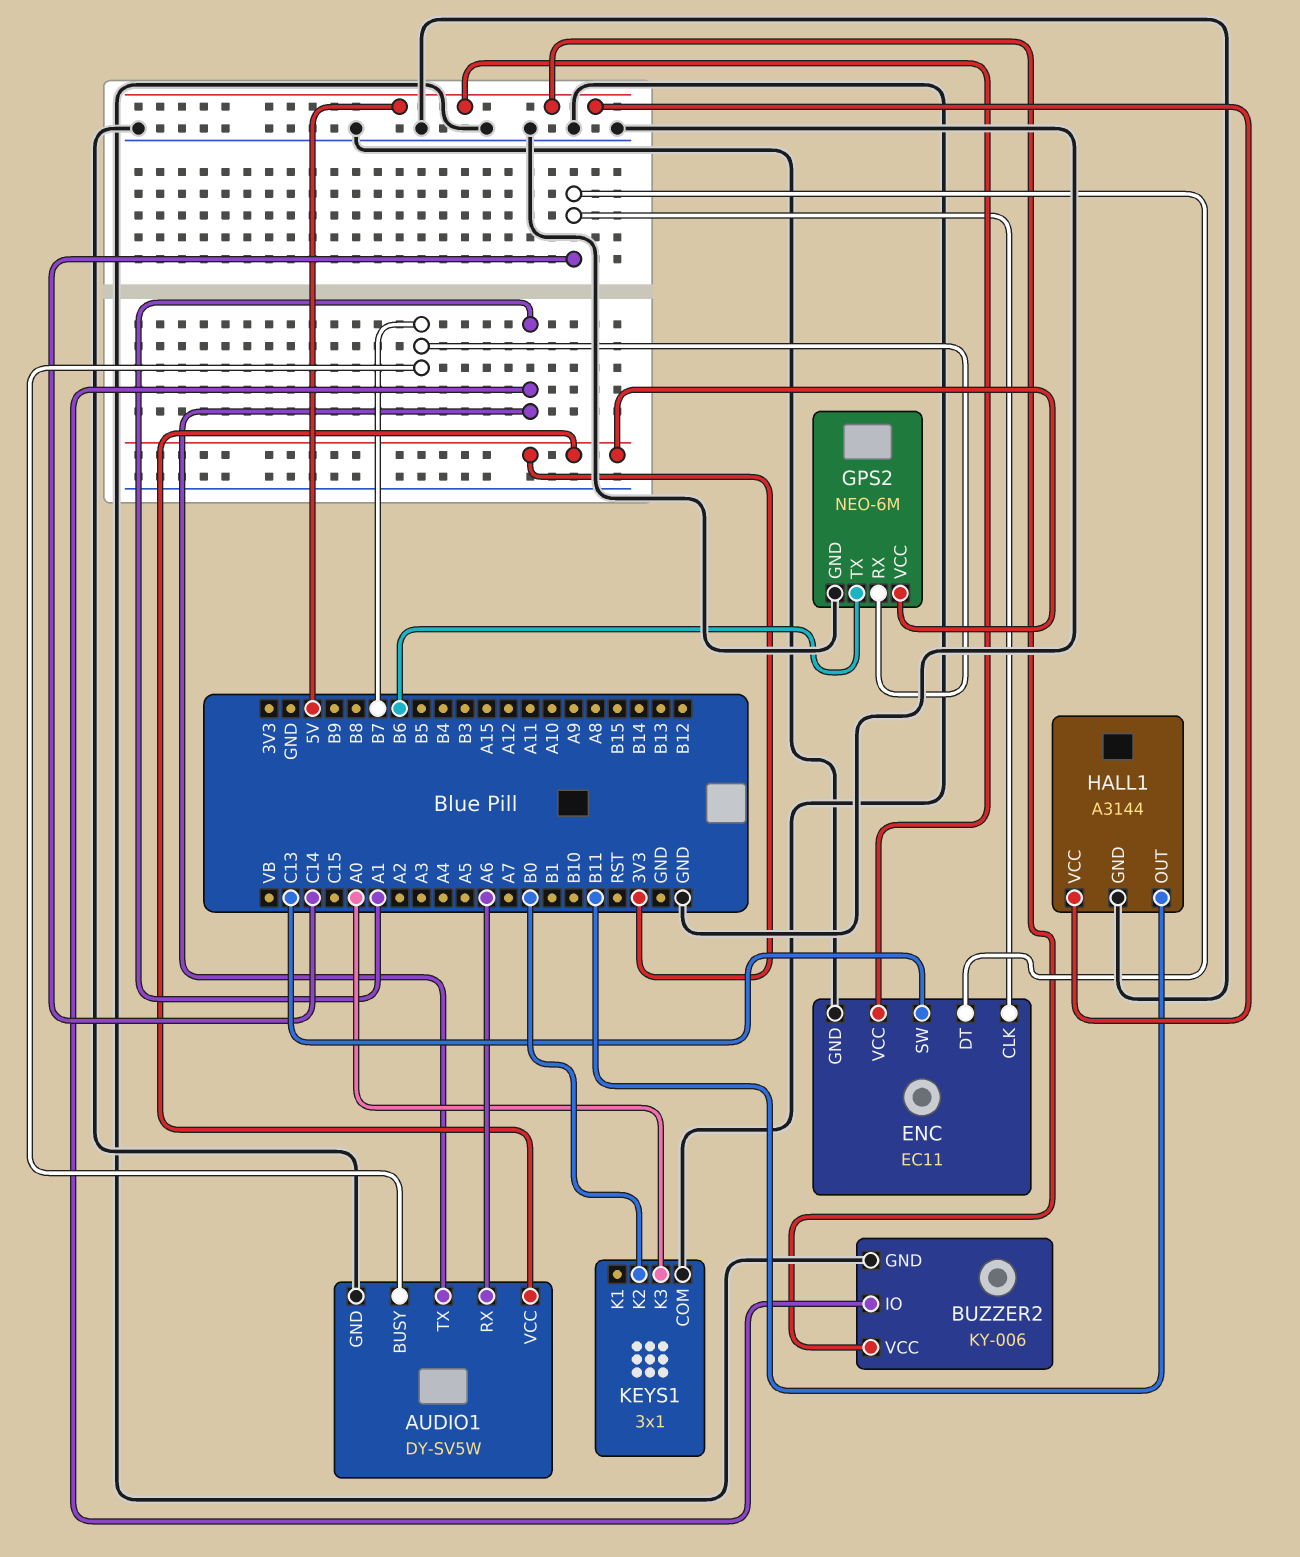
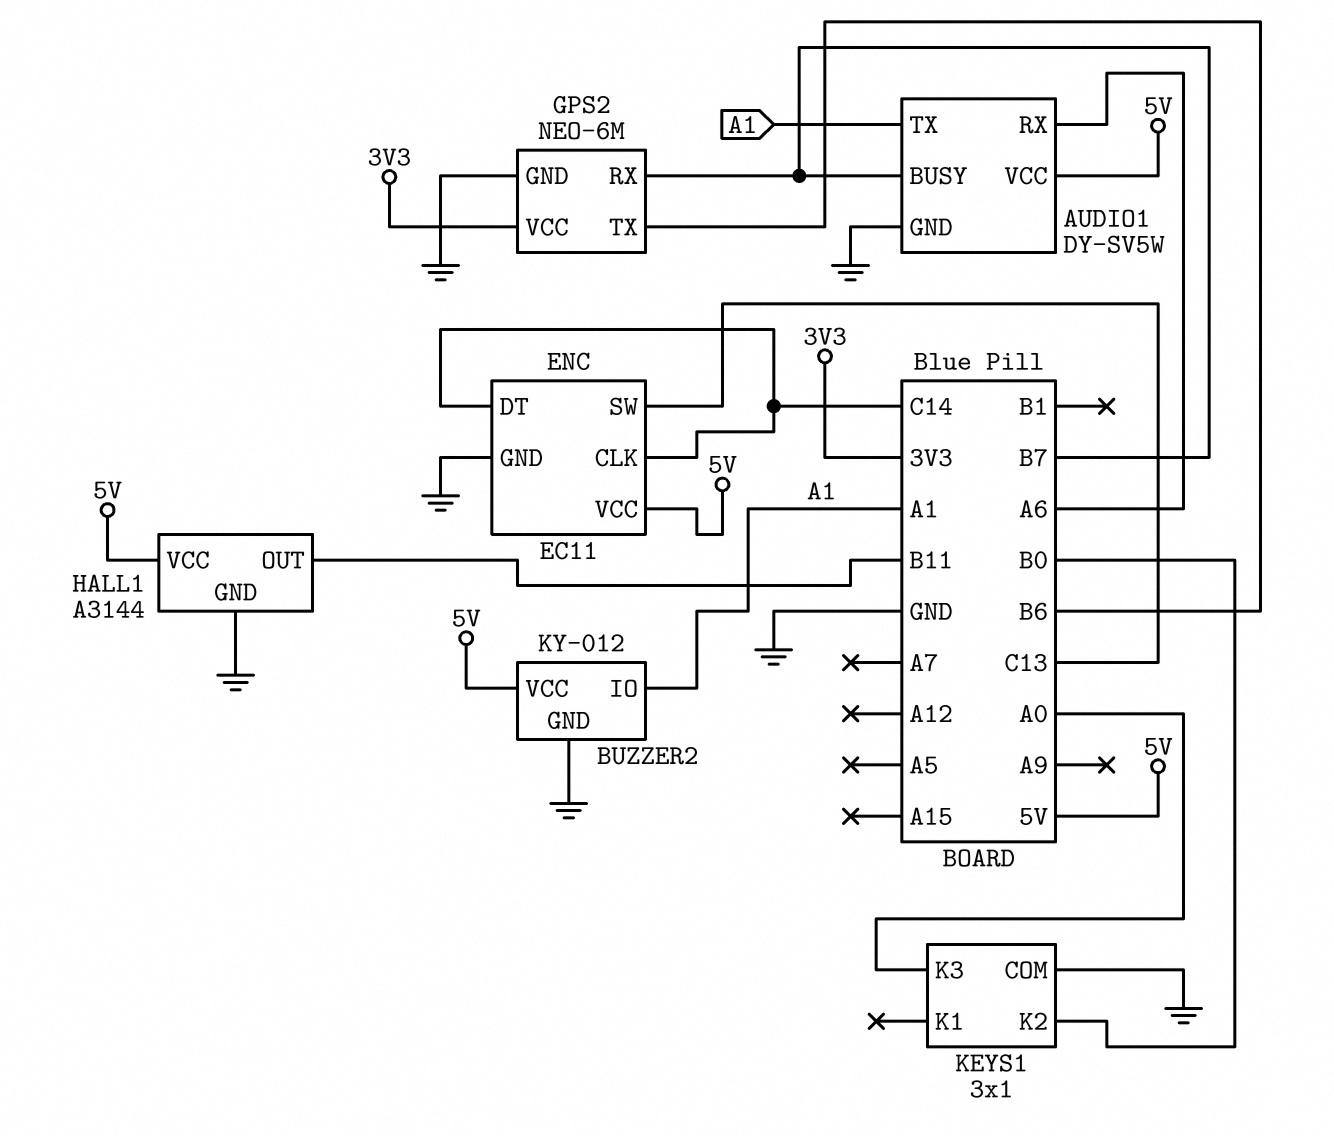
AUDIO1 pin VCC: 3V3 -> 5V
BUZZER2: KY-006 -> KY-012

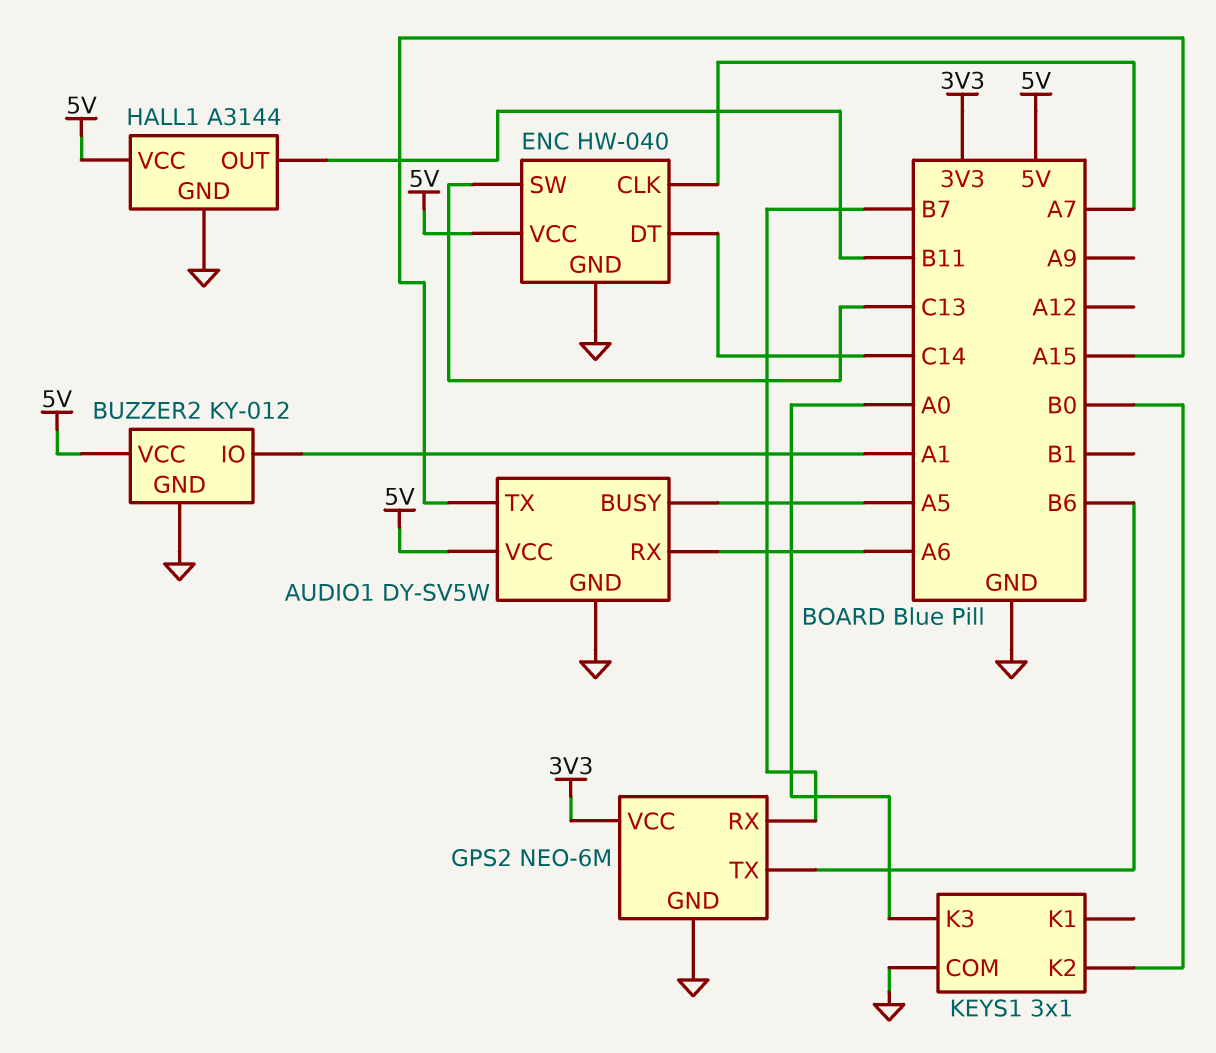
AUDIO1 pin BUSY: B7 -> A5
AUDIO1 pin TX: A1 -> A15
ENC: EC11 -> HW-040
ENC pin CLK: C14 -> A7

